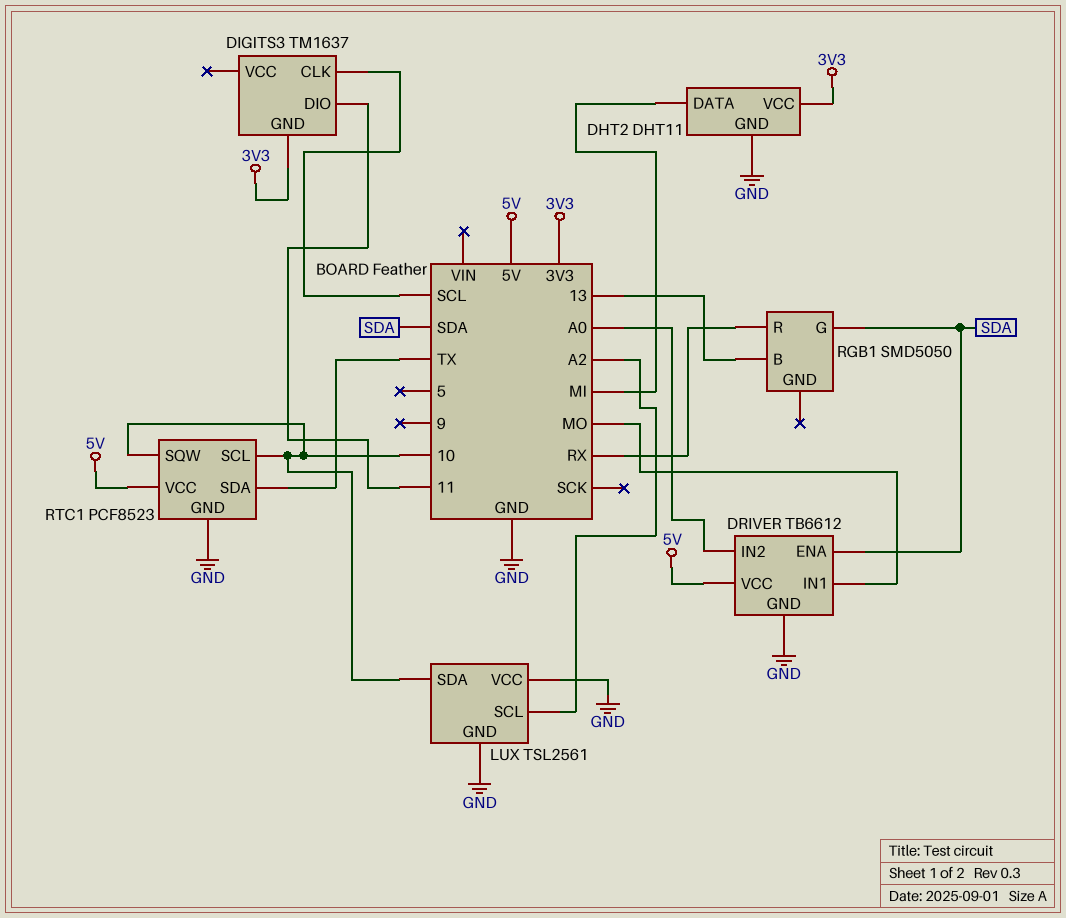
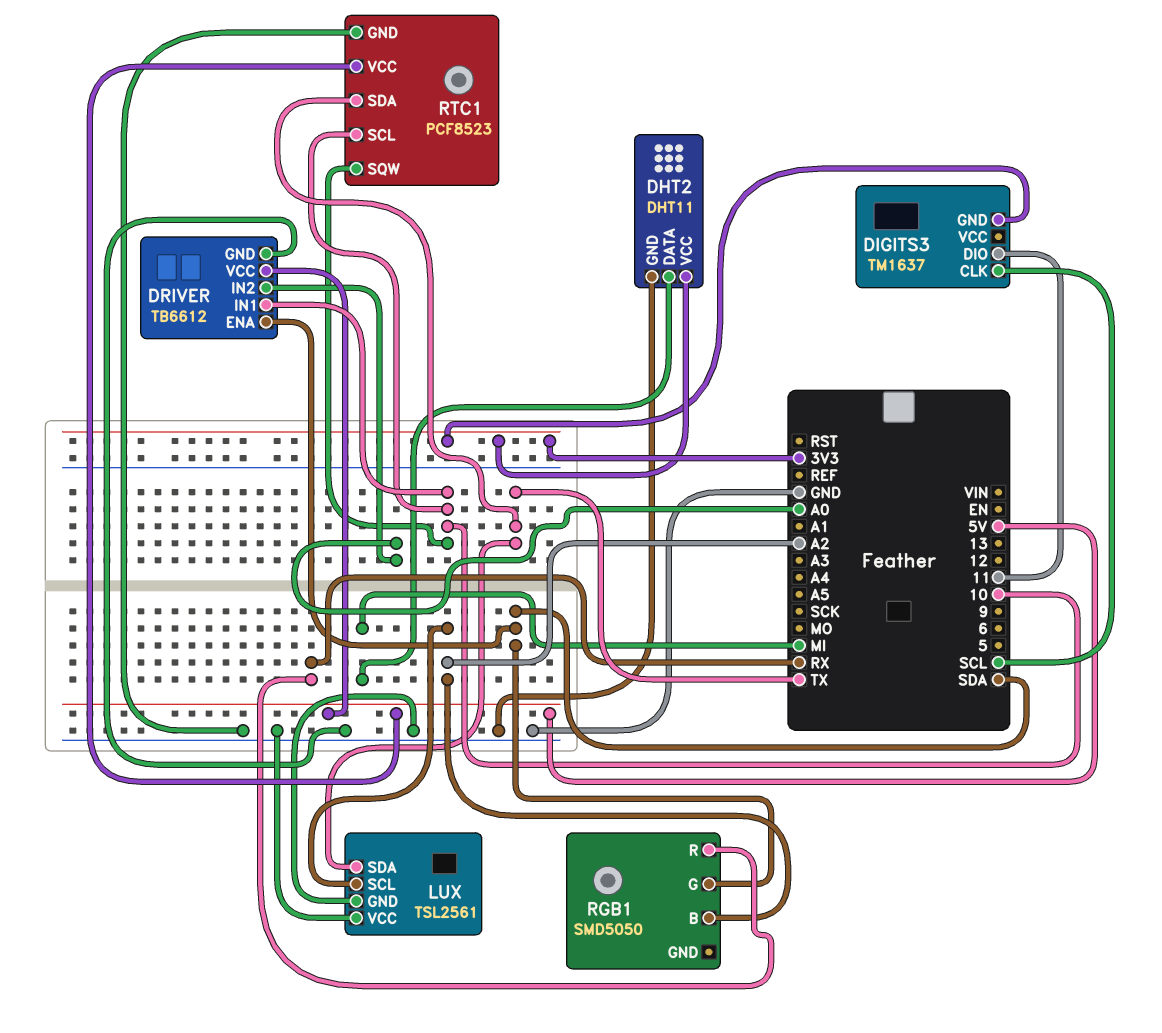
DRIVER pin IN1: MO -> 10
LUX pin SDA: 10 -> TX
RGB1 pin B: 13 -> A2

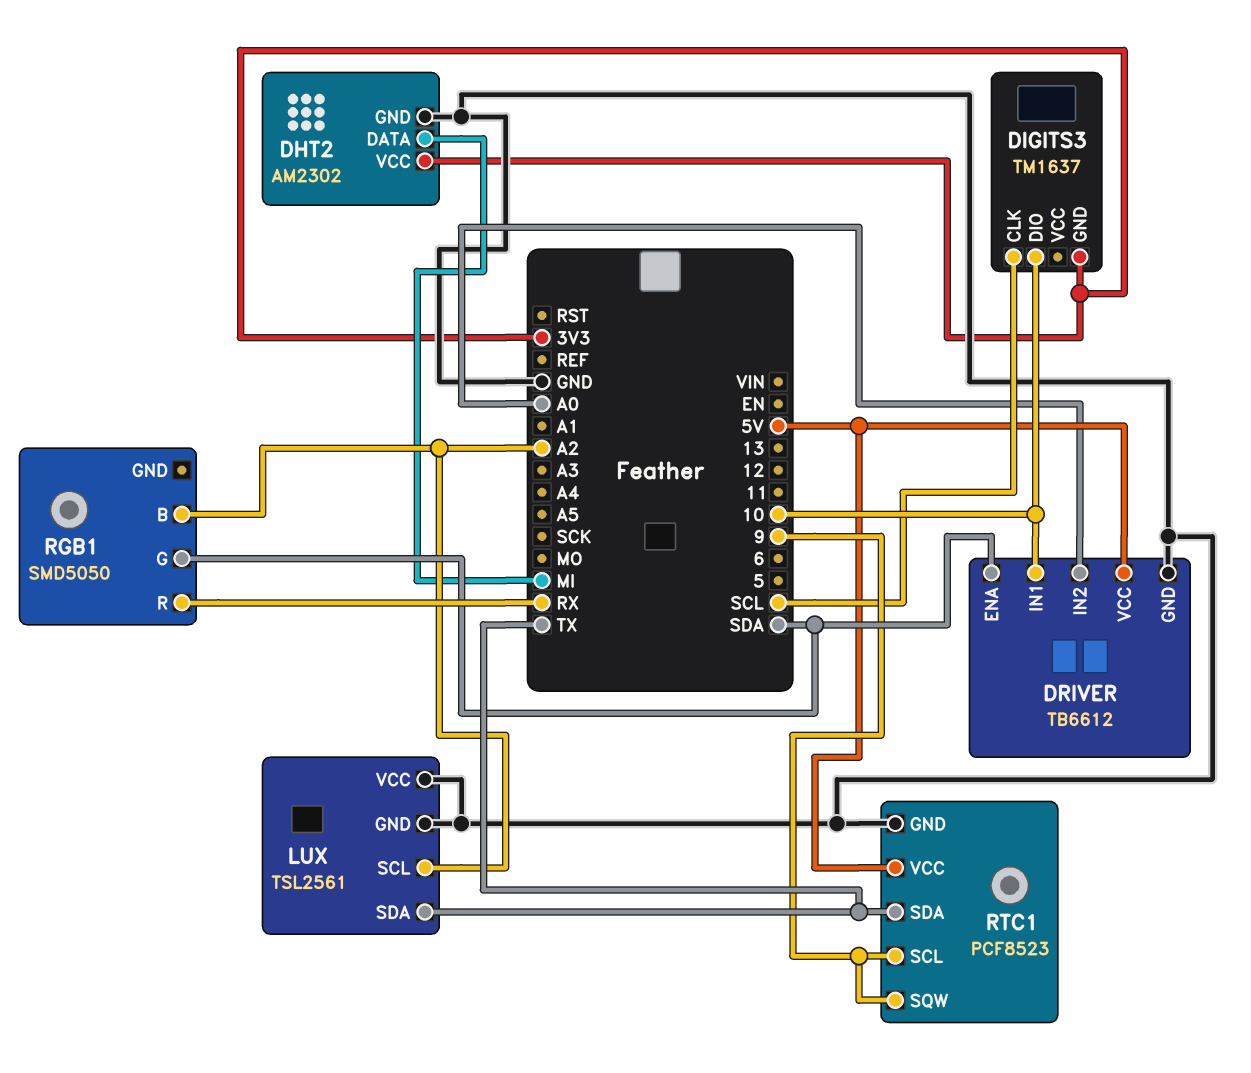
DHT2: DHT11 -> AM2302
DIGITS3 pin DIO: 11 -> 10
RTC1 pin SCL: 10 -> 9
RTC1 pin SQW: 10 -> 9

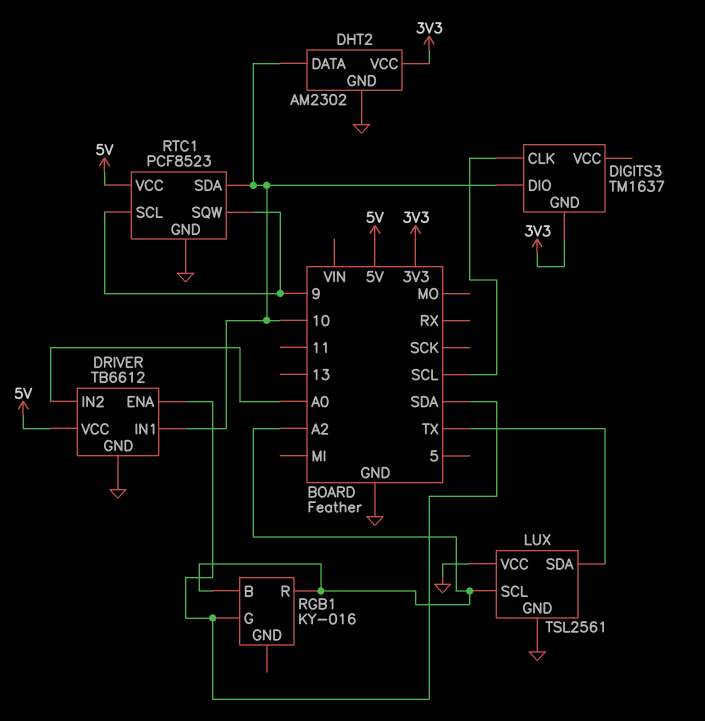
DHT2 pin DATA: MI -> 10
RGB1: SMD5050 -> KY-016
RGB1 pin R: RX -> A2
RTC1 pin SDA: TX -> 10

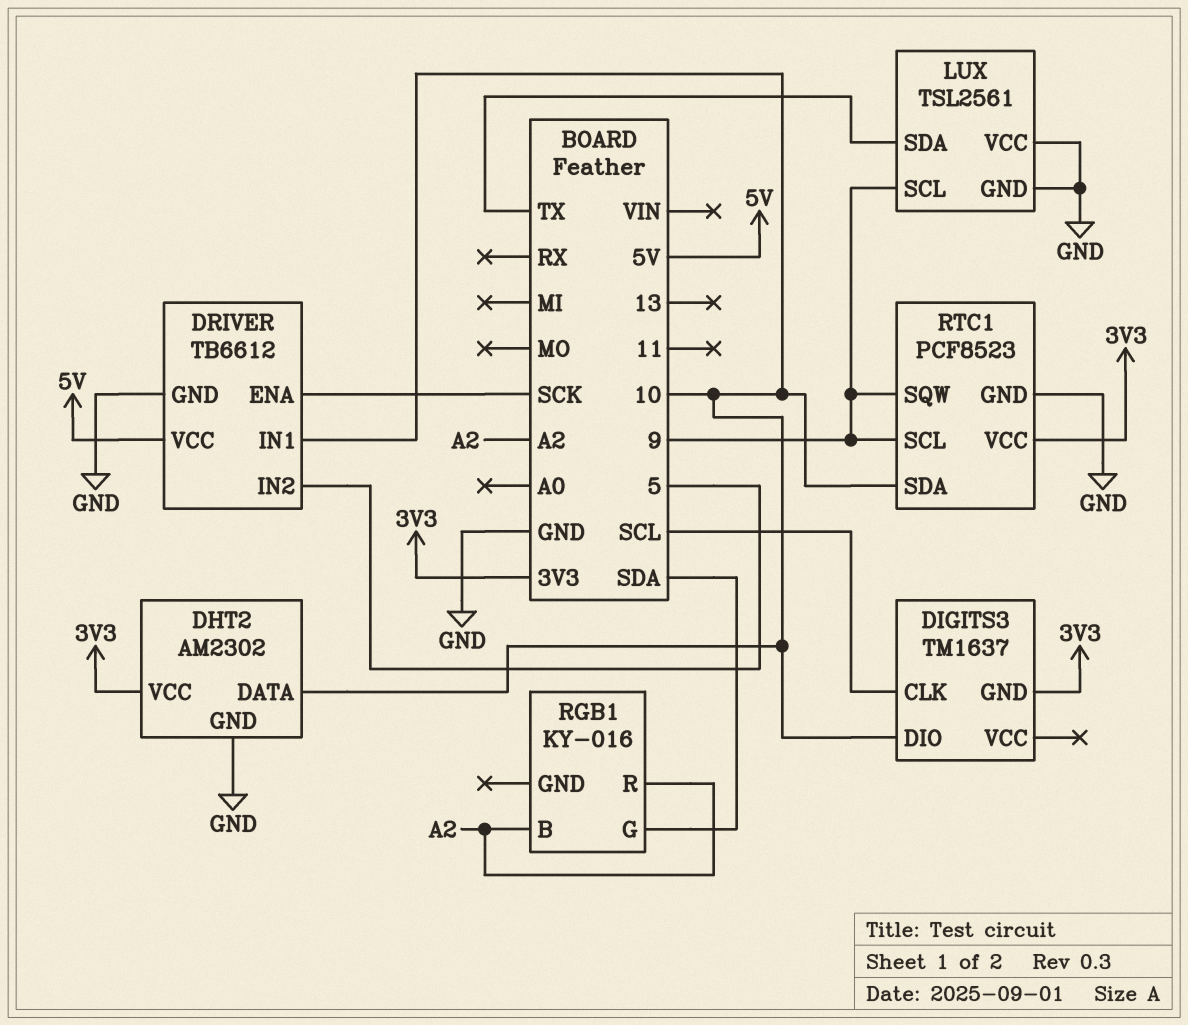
DRIVER pin ENA: SDA -> SCK
DRIVER pin IN2: A0 -> 5
LUX pin SCL: A2 -> 9
RTC1 pin VCC: 5V -> 3V3

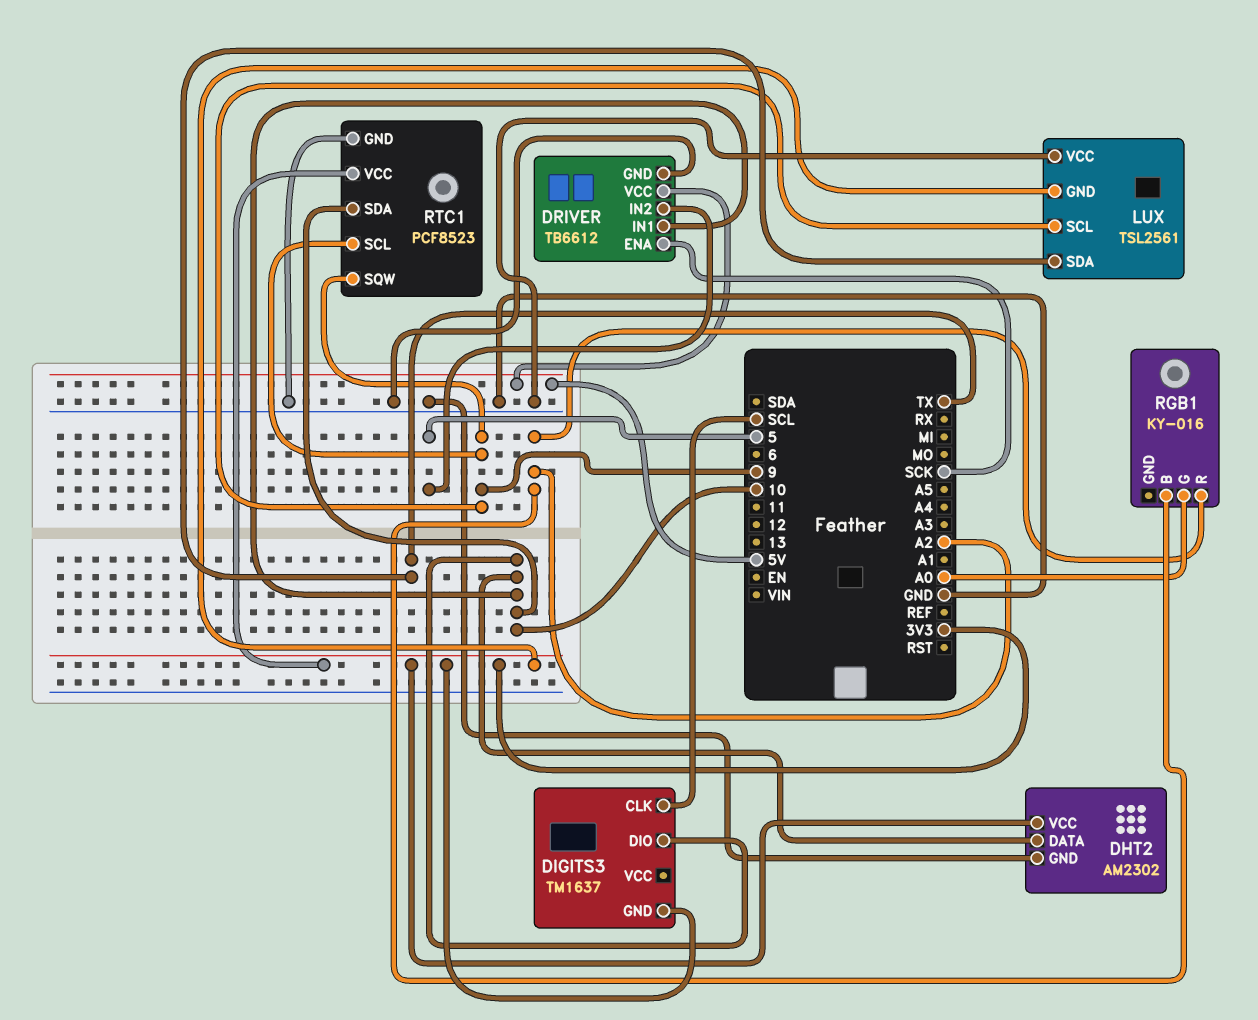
LUX pin GND: GND -> 3V3
RGB1 pin G: SDA -> A0

